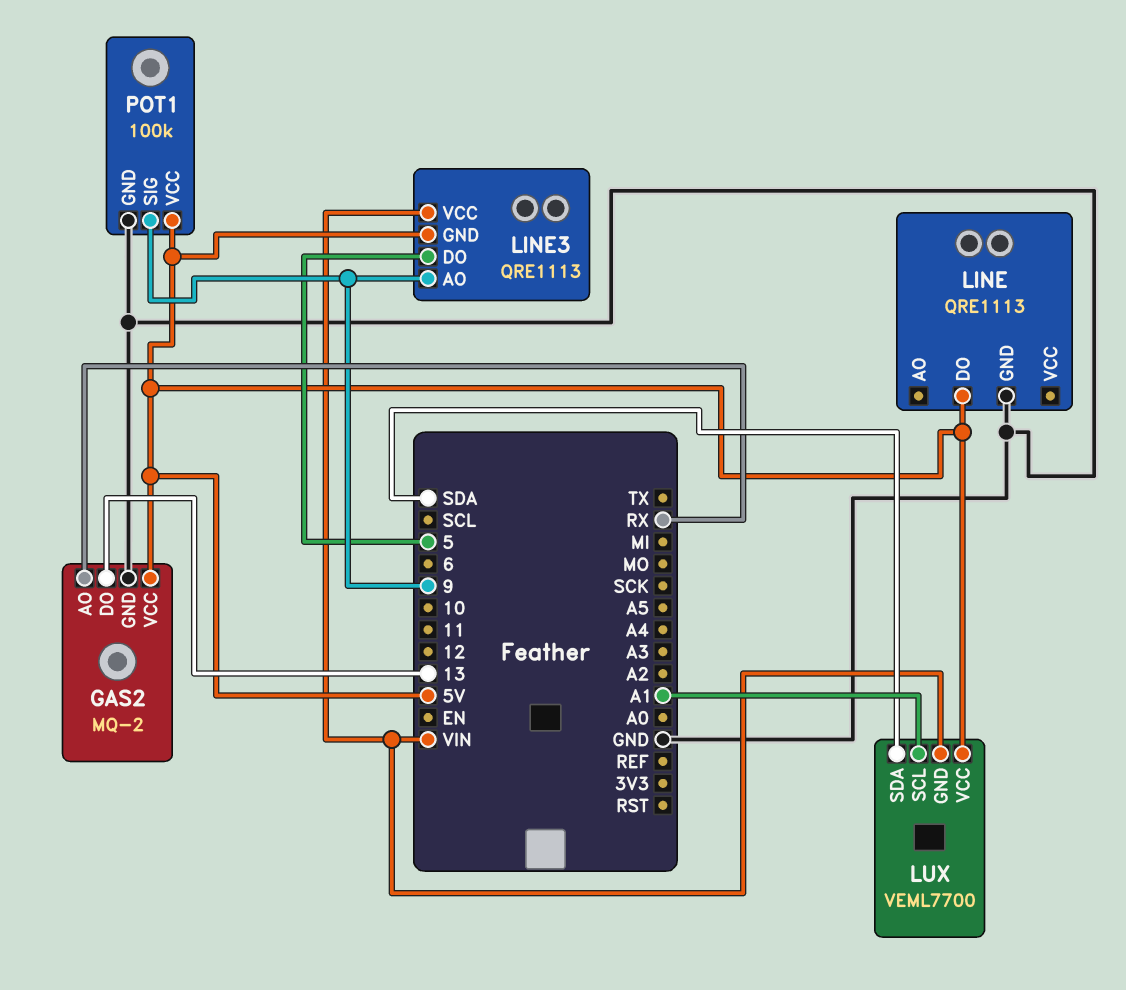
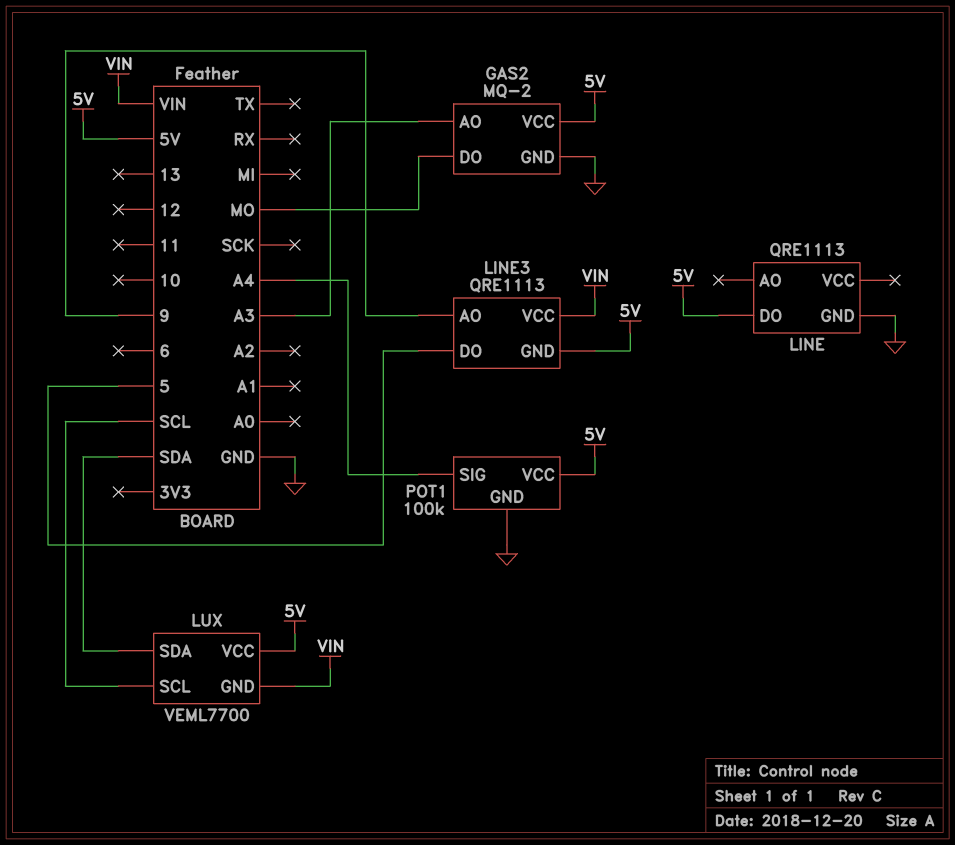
GAS2 pin AO: RX -> A3
GAS2 pin DO: 13 -> MO
LUX pin SCL: A1 -> SCL
POT1 pin SIG: 9 -> A4

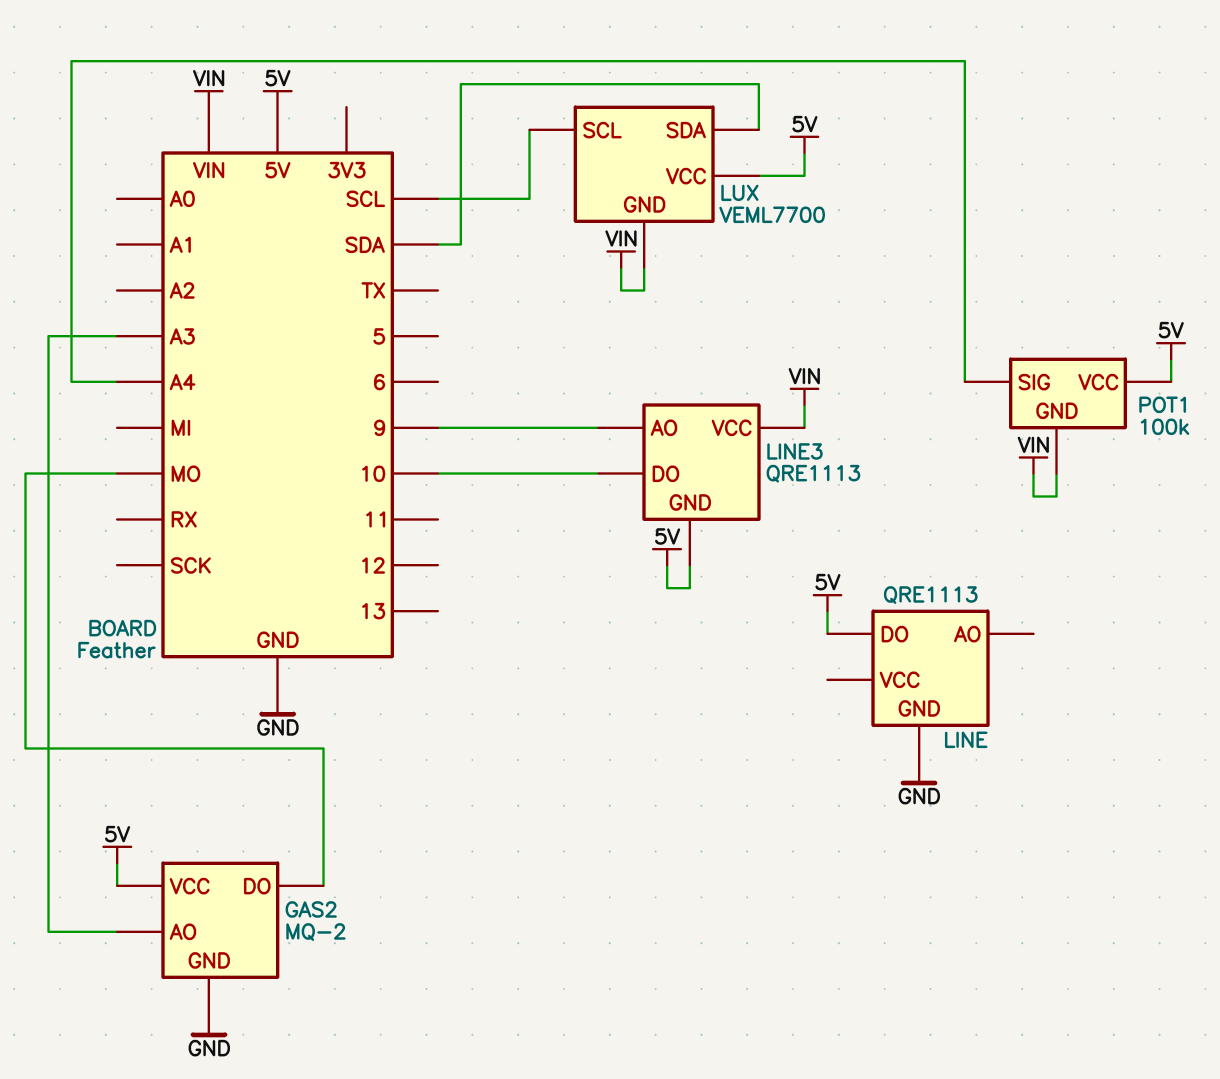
LINE3 pin DO: 5 -> 10
POT1 pin GND: GND -> VIN

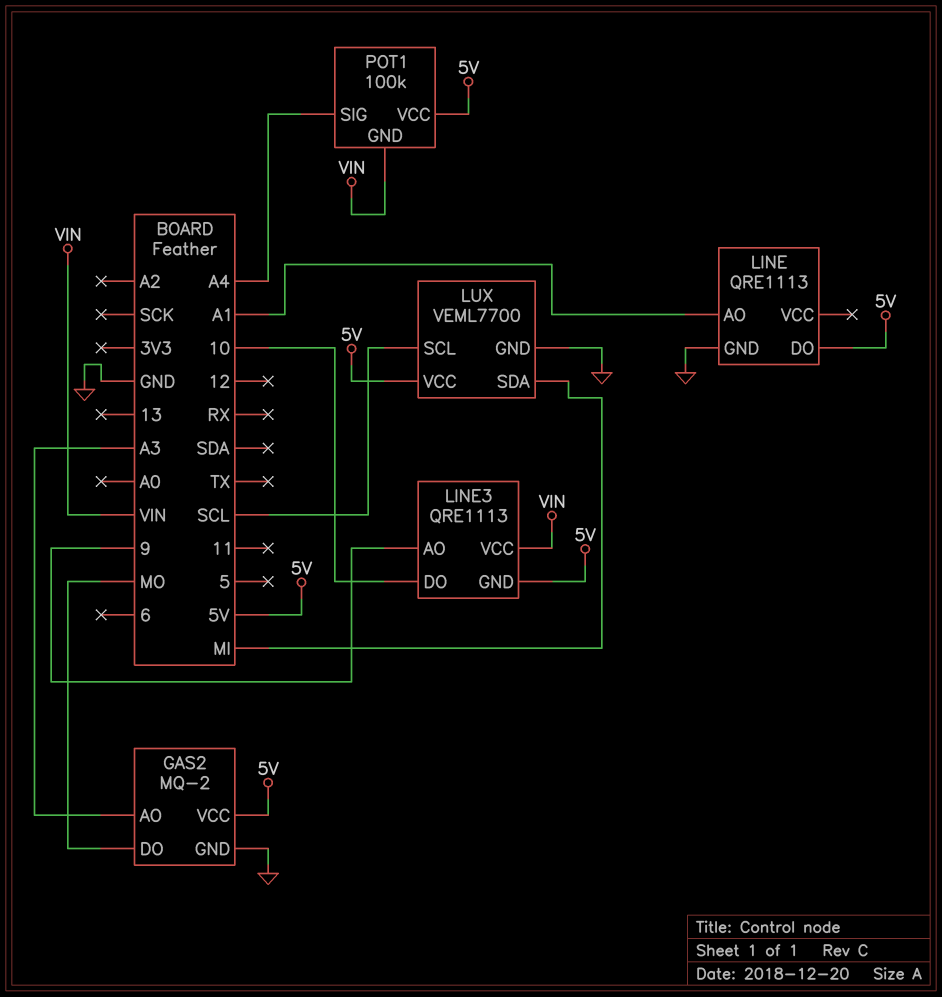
LINE pin AO: none -> A1
LUX pin GND: VIN -> GND
LUX pin SDA: SDA -> MI

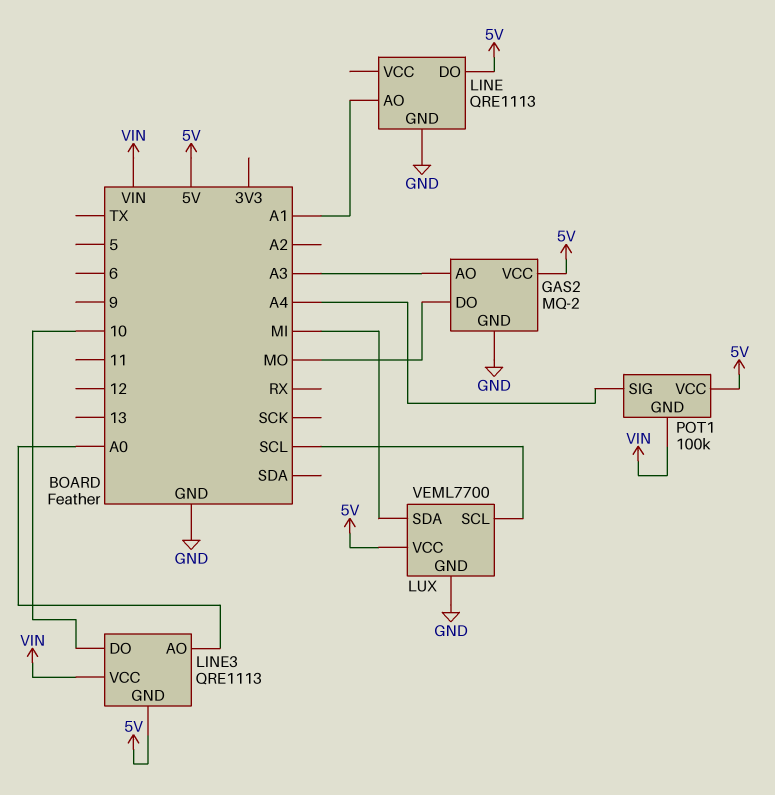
LINE3 pin AO: 9 -> A0

